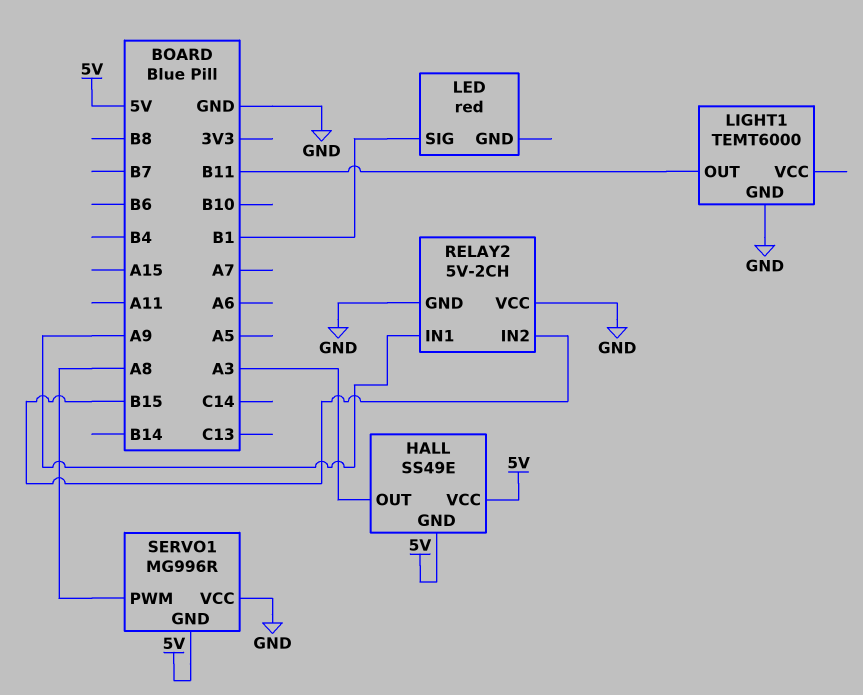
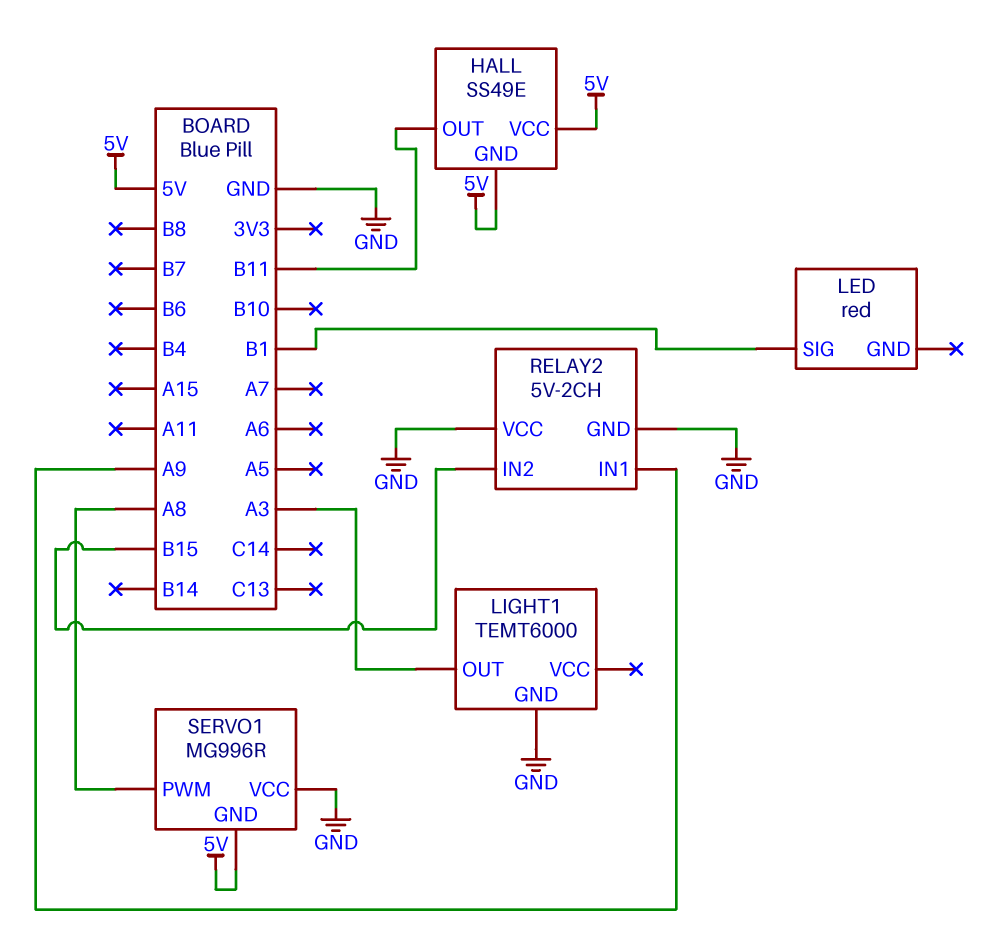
HALL pin OUT: A3 -> B11
LIGHT1 pin OUT: B11 -> A3

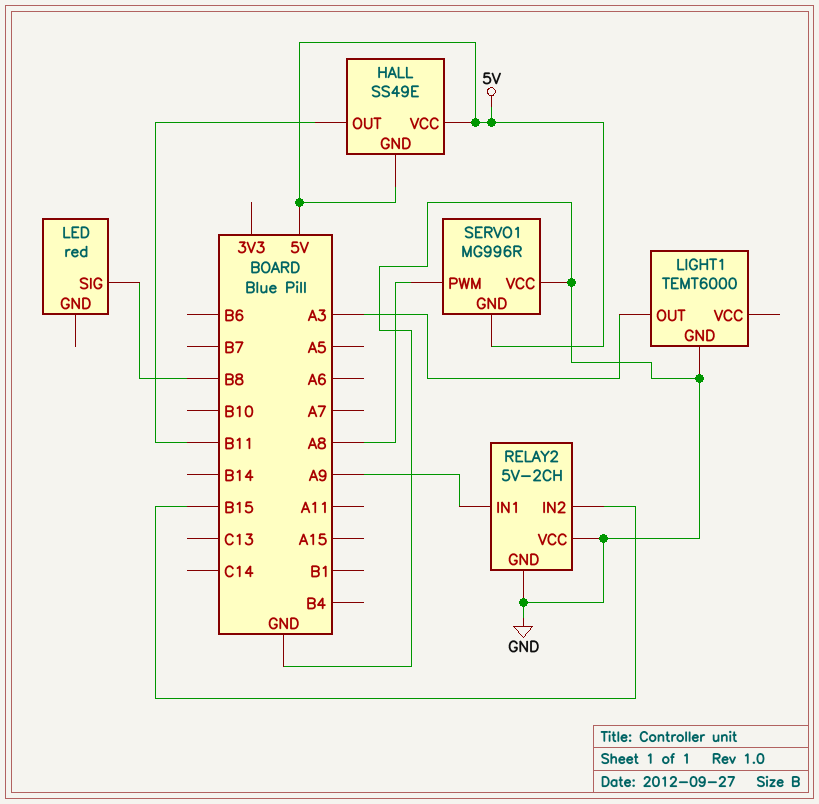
LED pin SIG: B1 -> B8

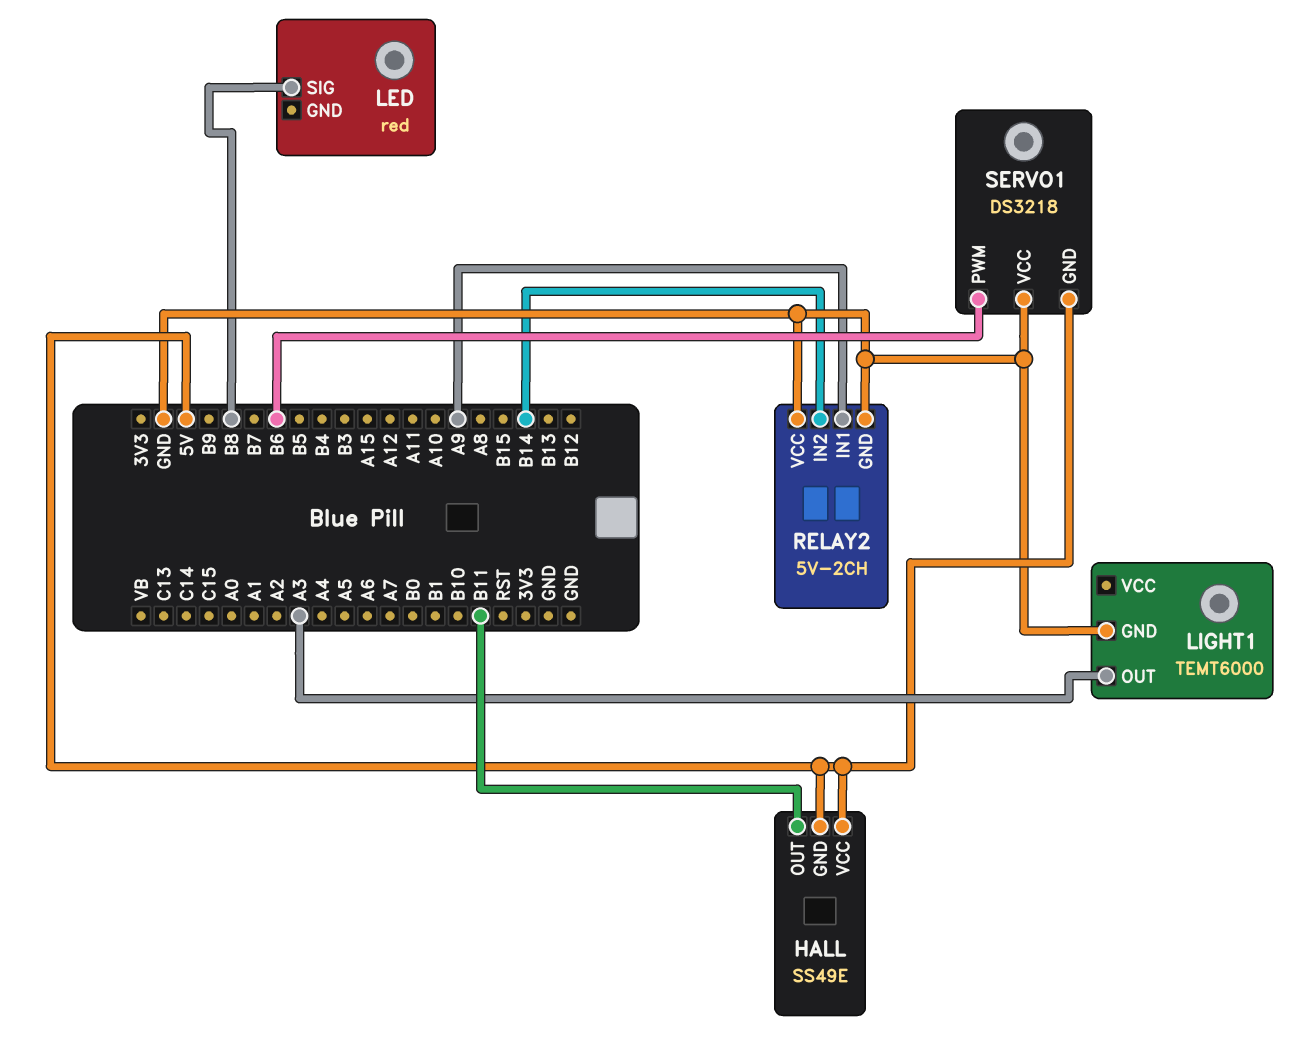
RELAY2 pin IN2: B15 -> B14
SERVO1: MG996R -> DS3218
SERVO1 pin PWM: A8 -> B6

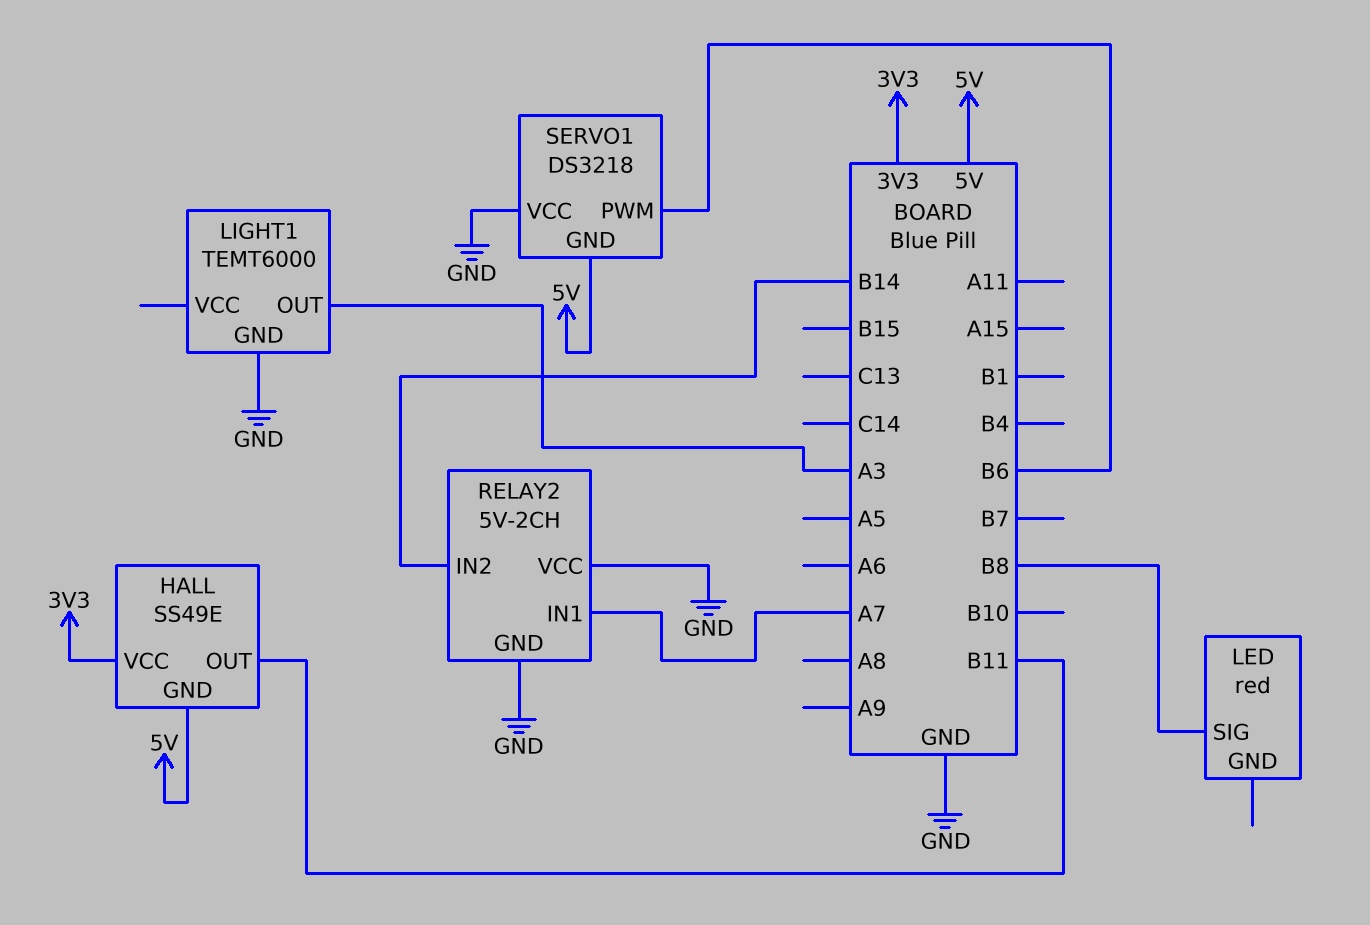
HALL pin VCC: 5V -> 3V3
RELAY2 pin IN1: A9 -> A7

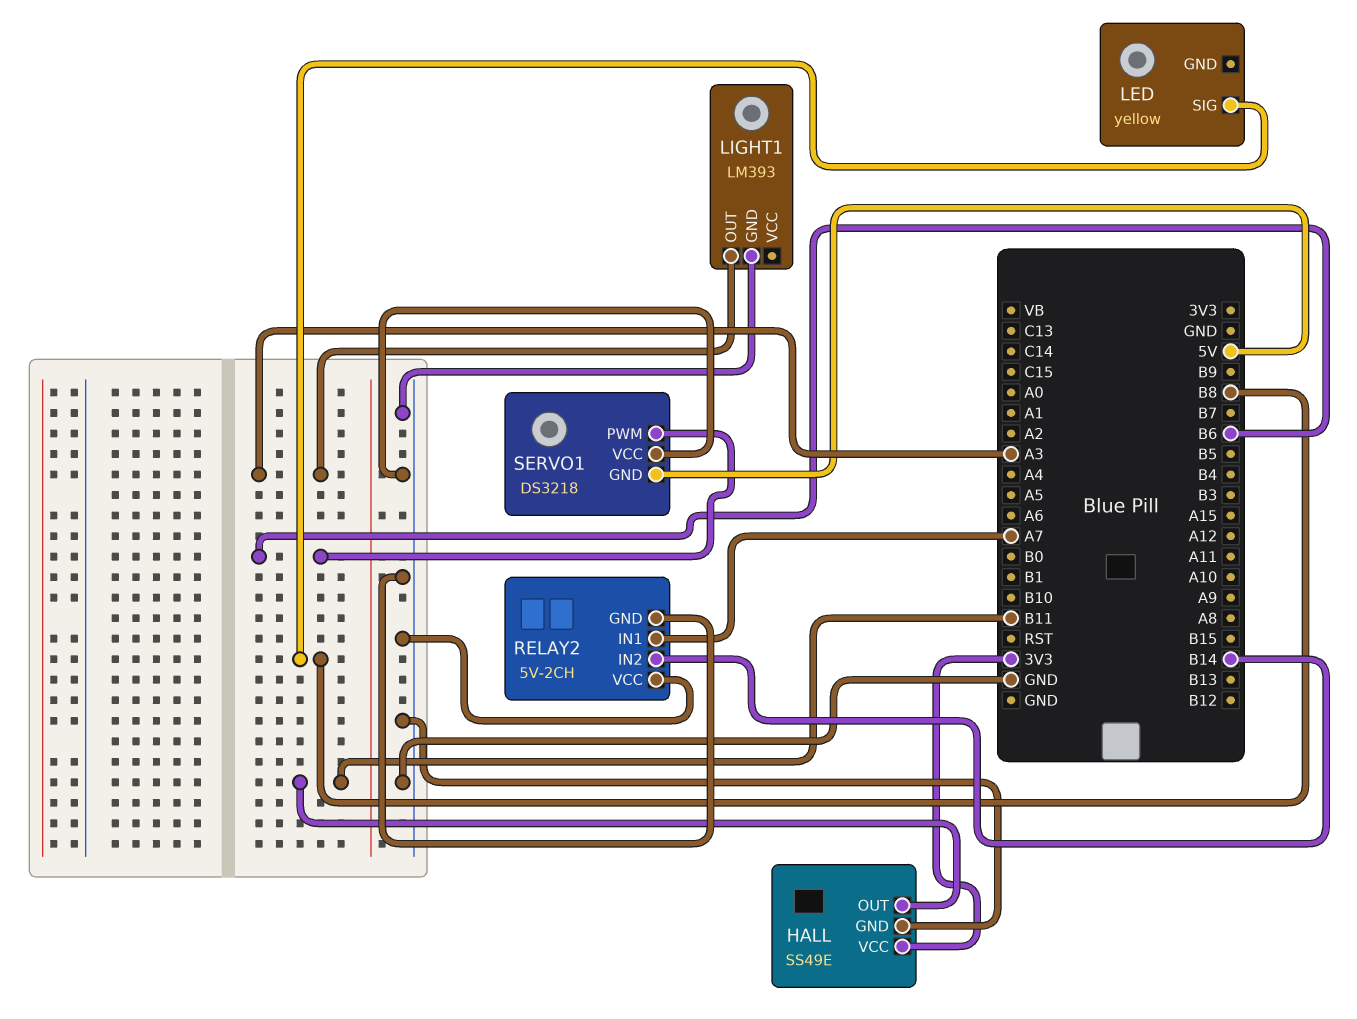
HALL pin GND: 5V -> GND
LED: red -> yellow
LIGHT1: TEMT6000 -> LM393

